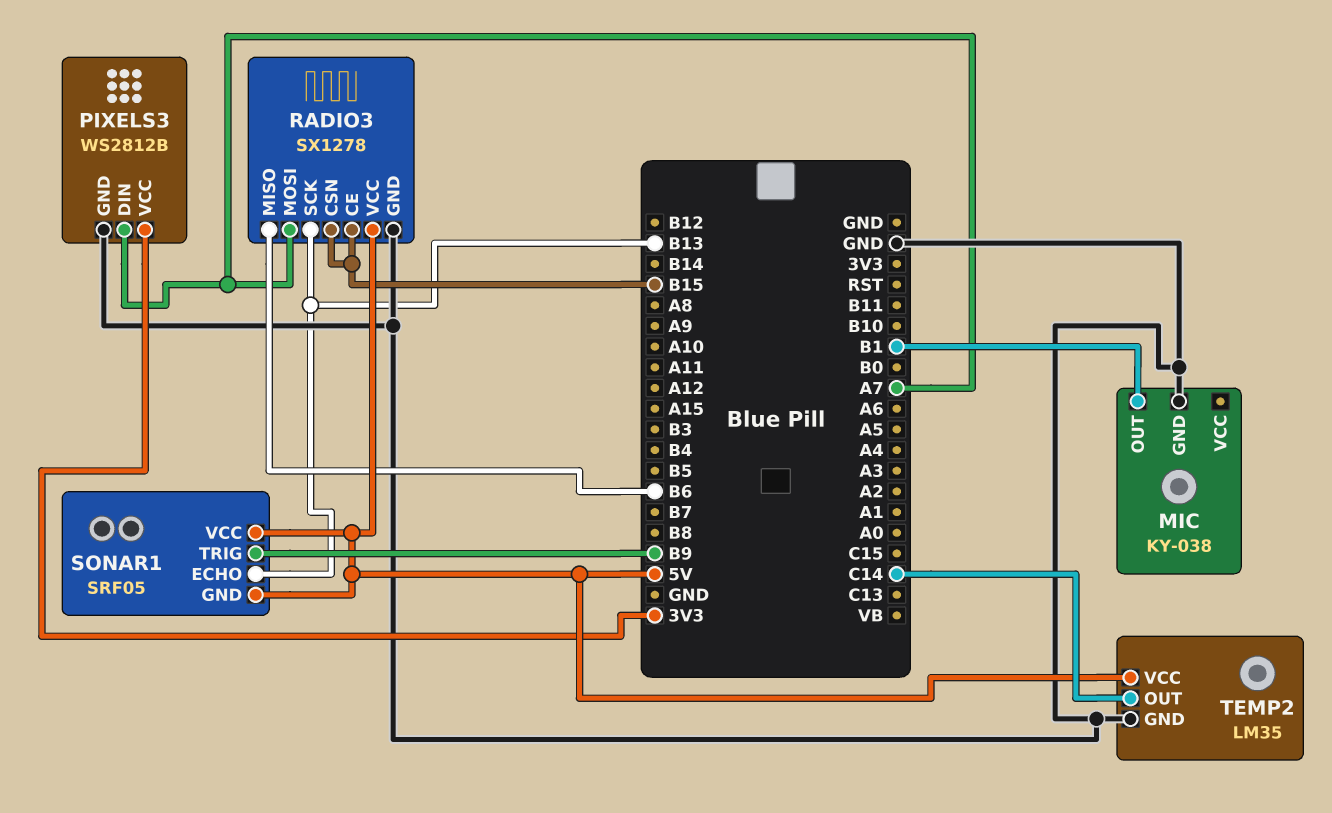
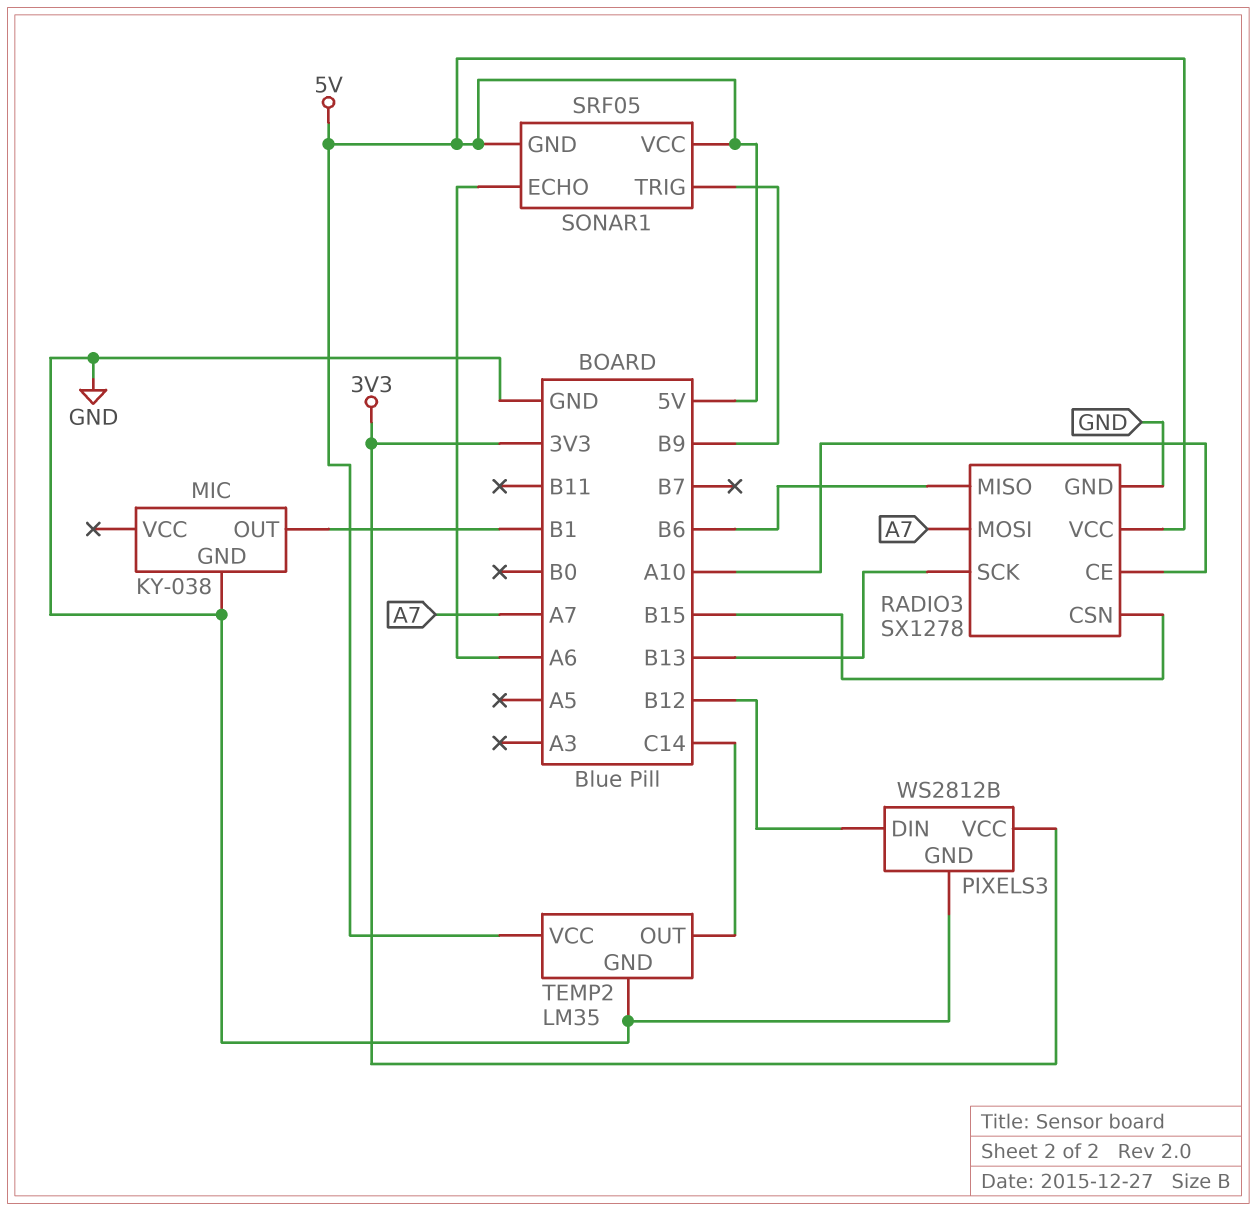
PIXELS3 pin DIN: A7 -> B12
RADIO3 pin CE: B15 -> A10
SONAR1 pin ECHO: B13 -> A6

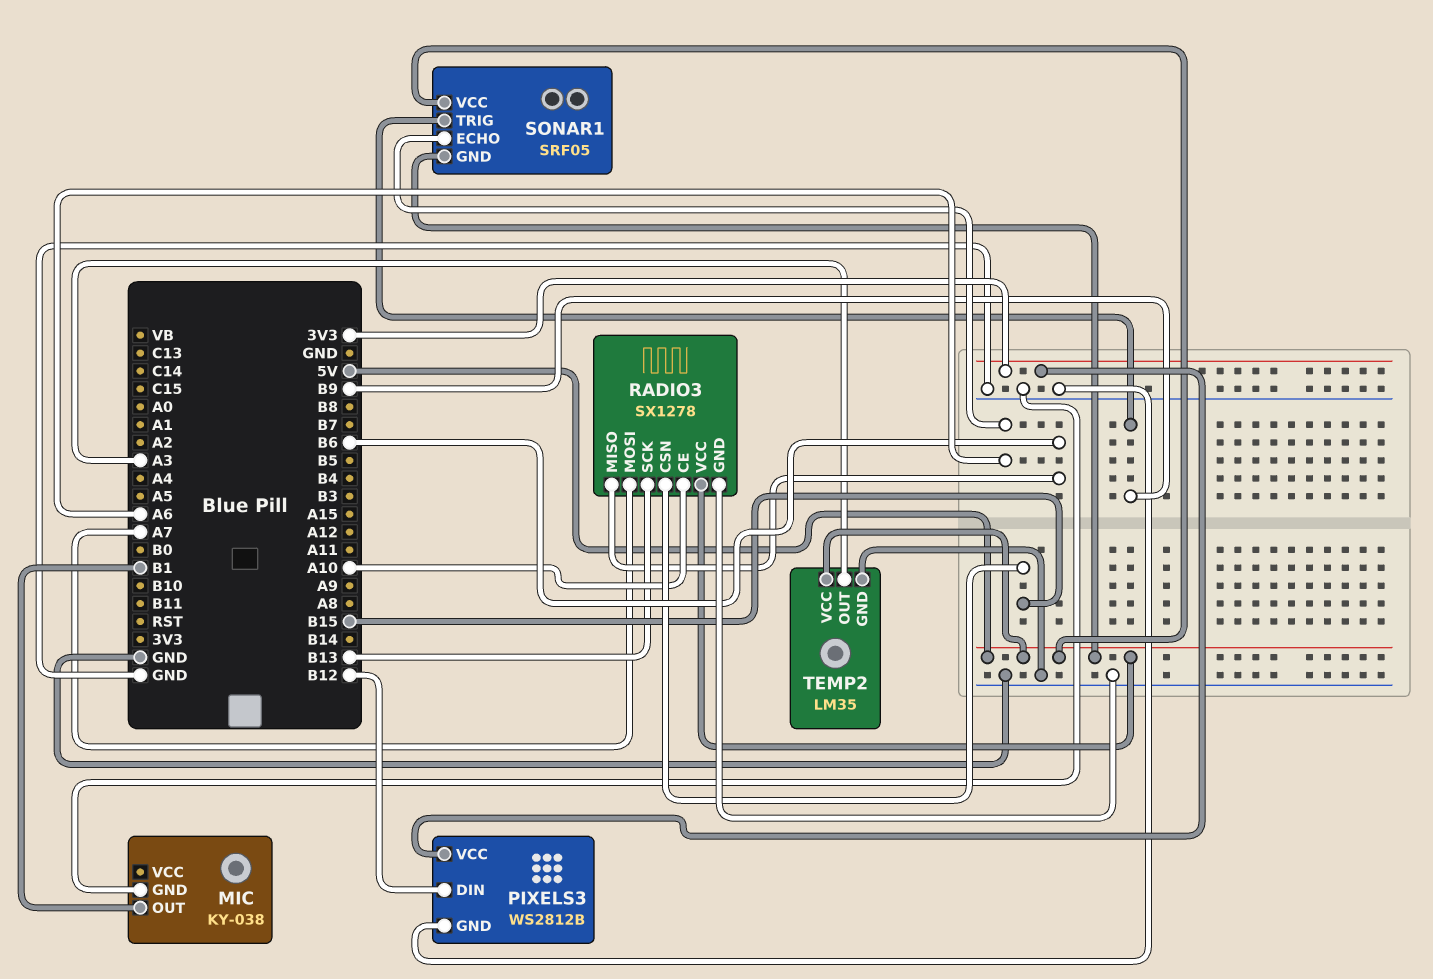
TEMP2 pin OUT: C14 -> A3

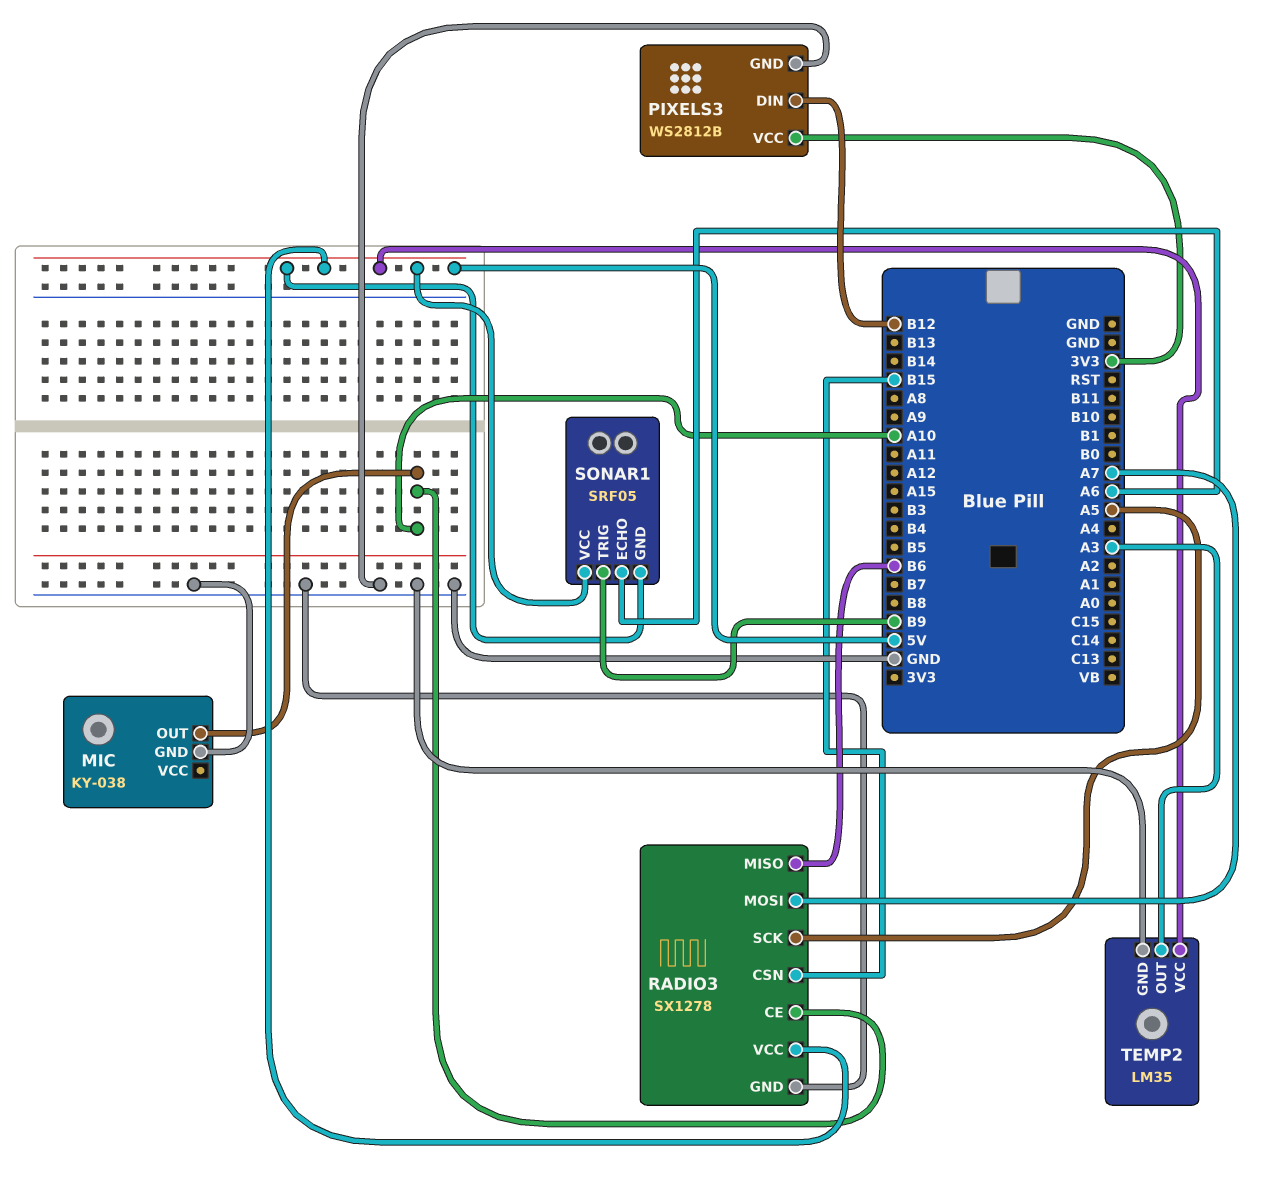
MIC pin OUT: B1 -> A10
RADIO3 pin SCK: B13 -> A5

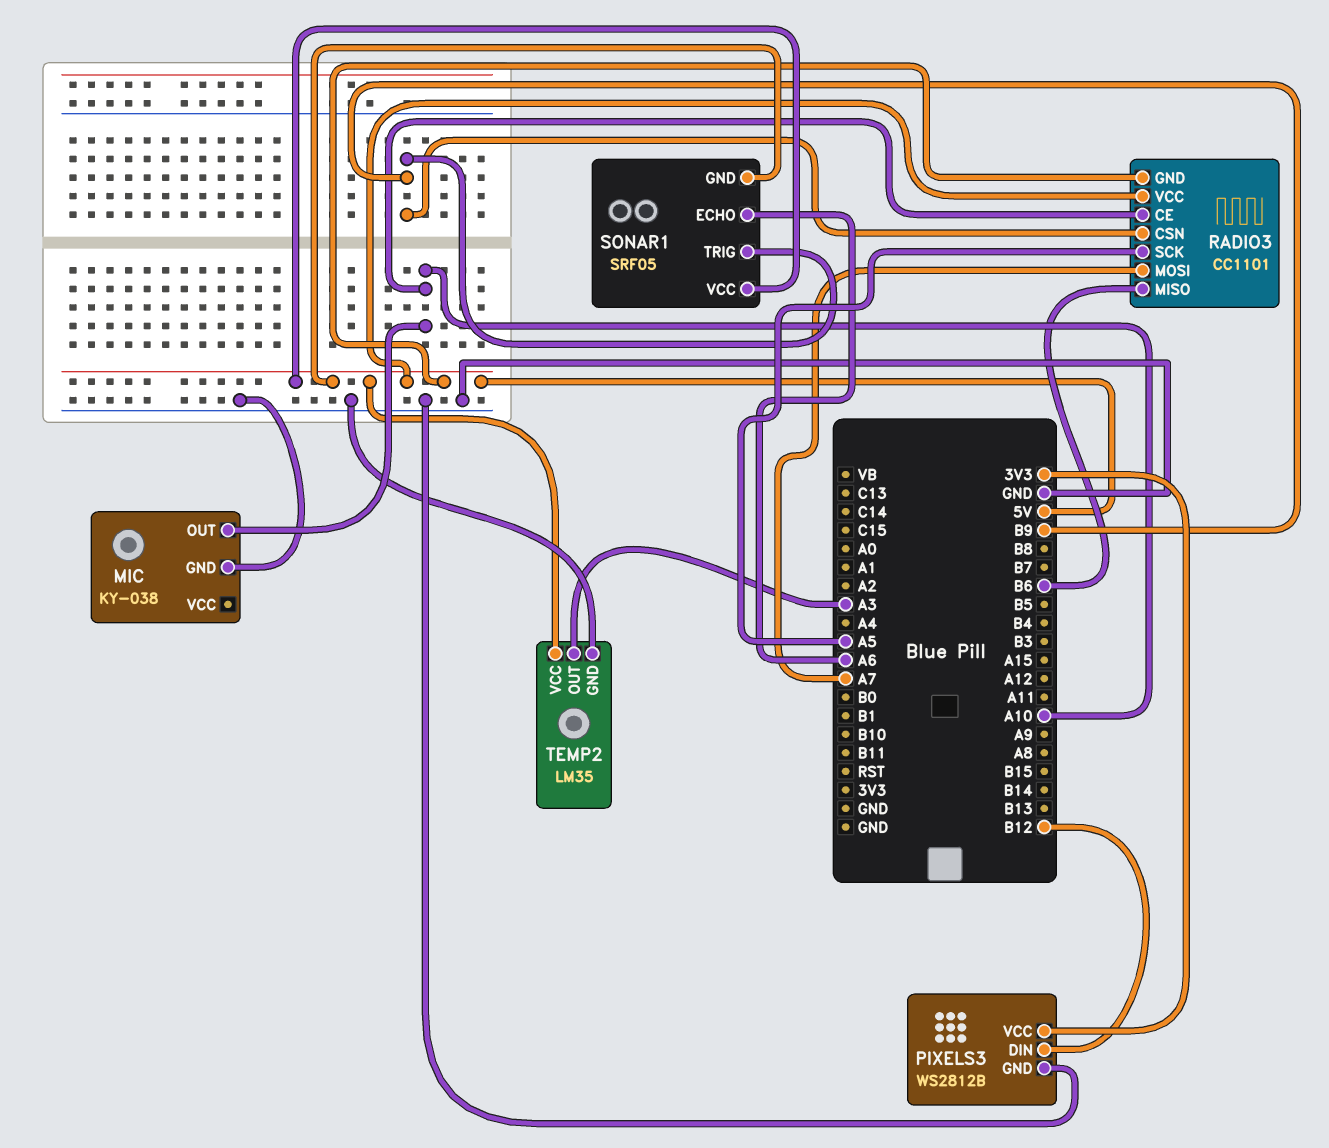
RADIO3: SX1278 -> CC1101
RADIO3 pin CSN: B15 -> B9
RADIO3 pin GND: GND -> 5V

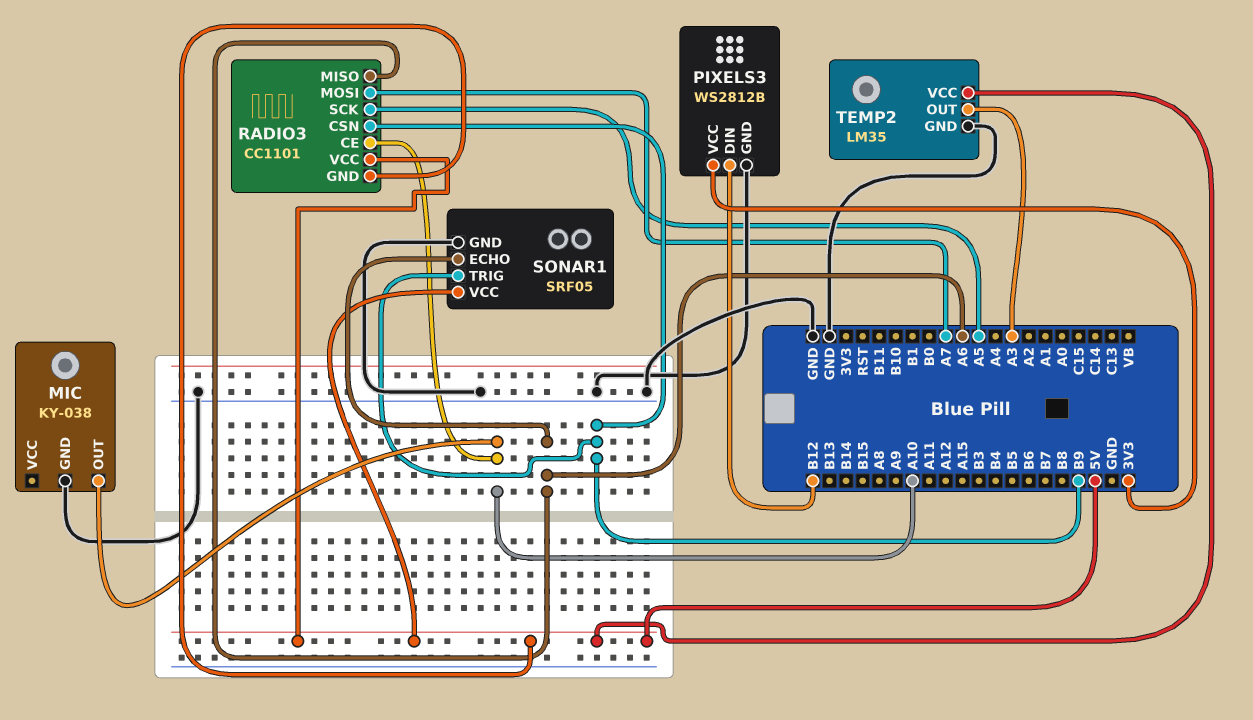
RADIO3 pin MISO: B6 -> A6
SONAR1 pin GND: 5V -> GND

